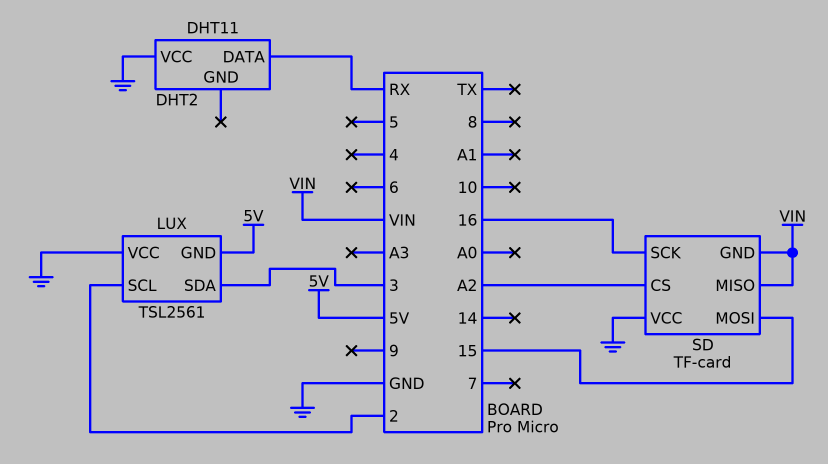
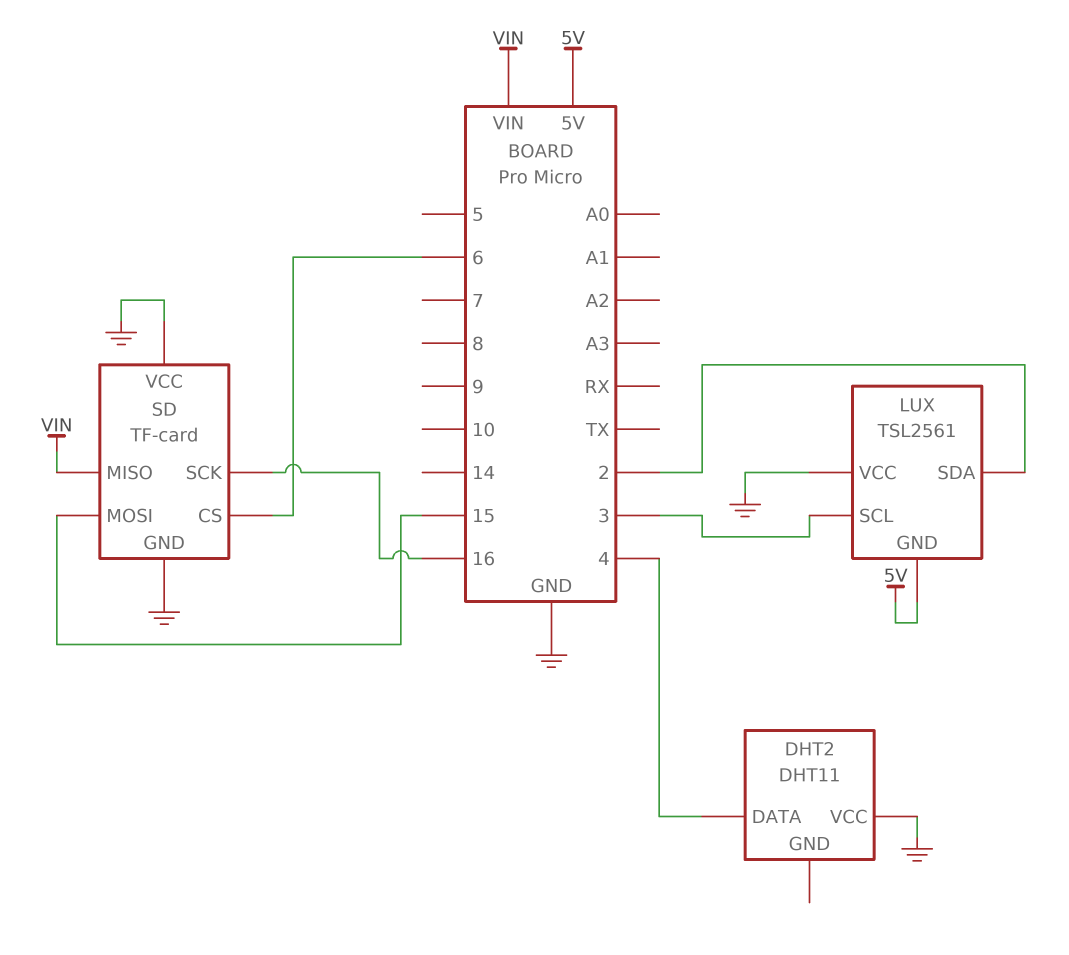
DHT2 pin DATA: RX -> 4
LUX pin SCL: 2 -> 3
LUX pin SDA: 3 -> 2
SD pin CS: A2 -> 6
SD pin GND: VIN -> GND

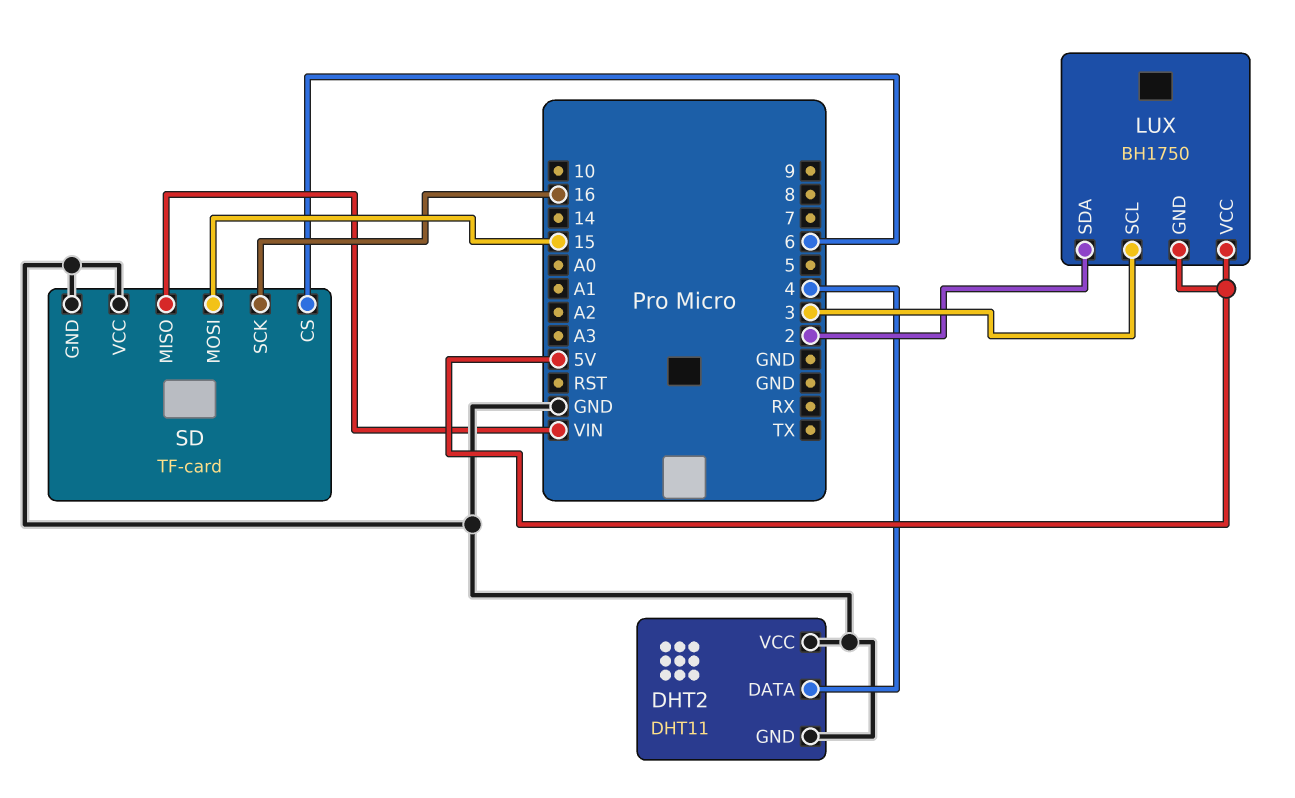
DHT2 pin GND: none -> GND
LUX: TSL2561 -> BH1750
LUX pin VCC: GND -> 5V

